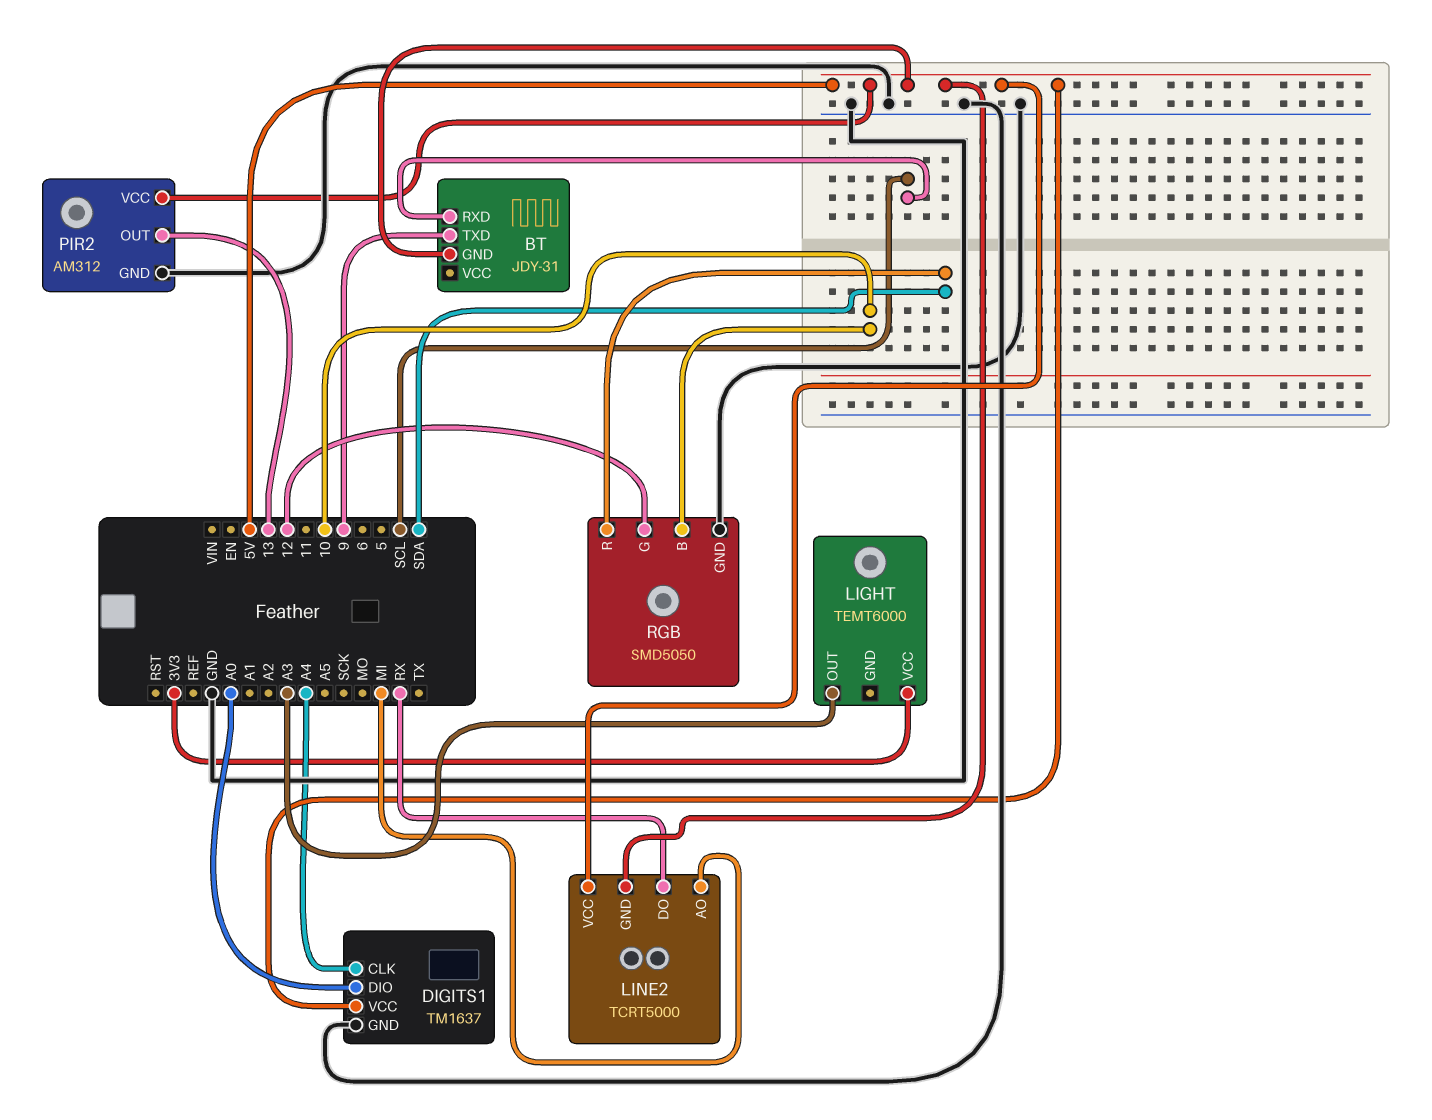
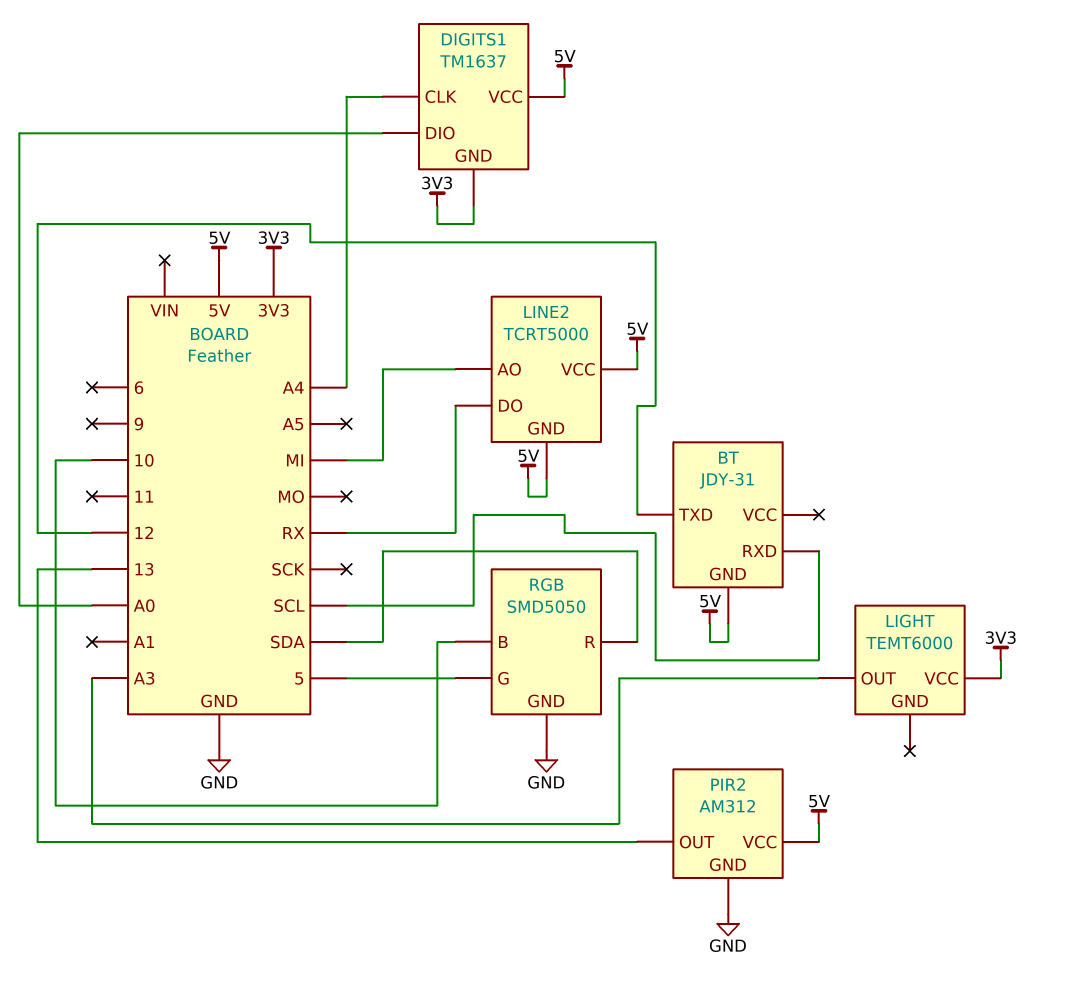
BT pin TXD: 9 -> 12
DIGITS1 pin GND: GND -> 3V3
RGB pin G: 12 -> 5

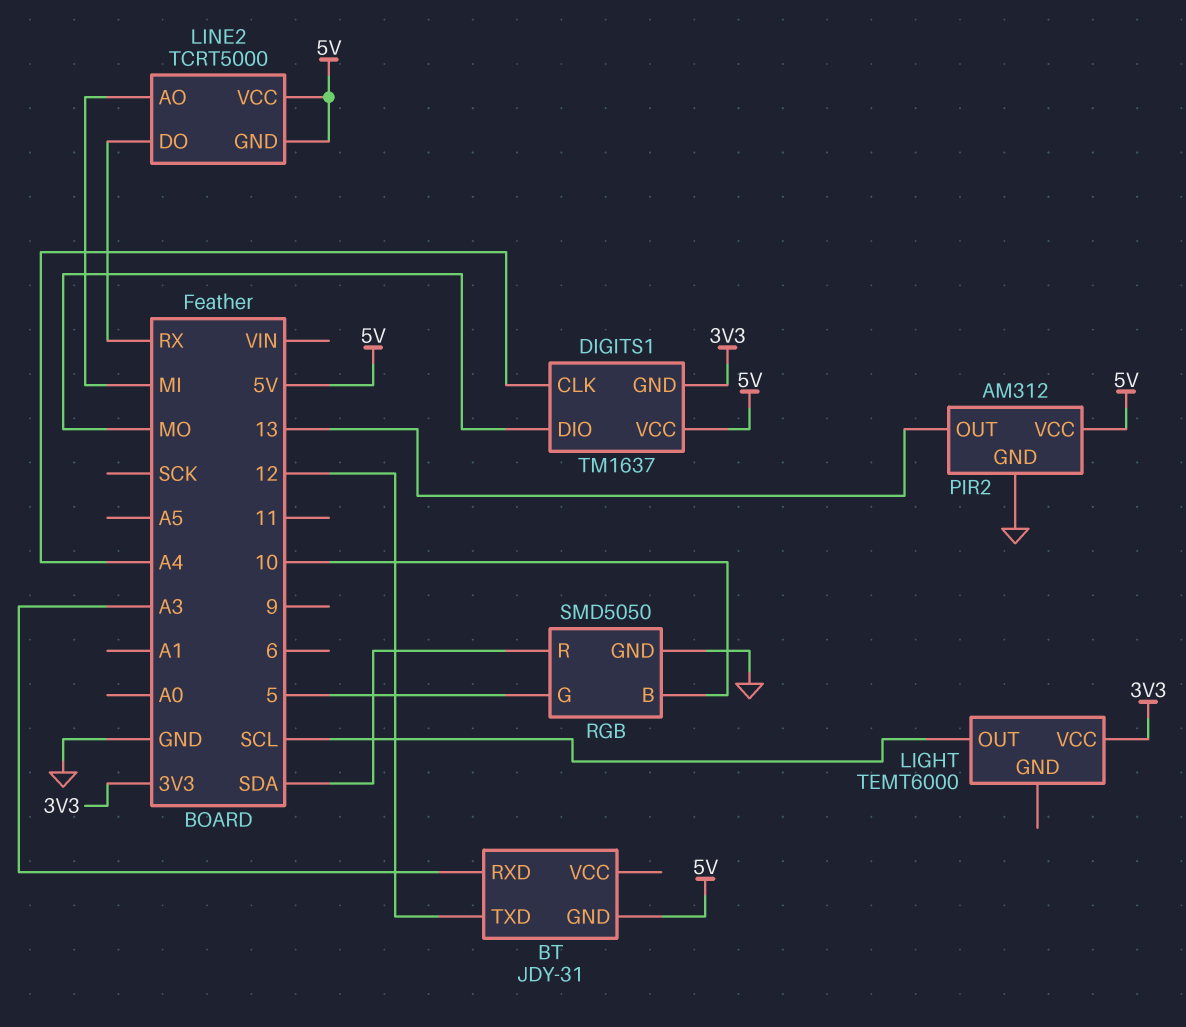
BT pin RXD: SCL -> A3
DIGITS1 pin DIO: A0 -> MO
LIGHT pin OUT: A3 -> SCL

